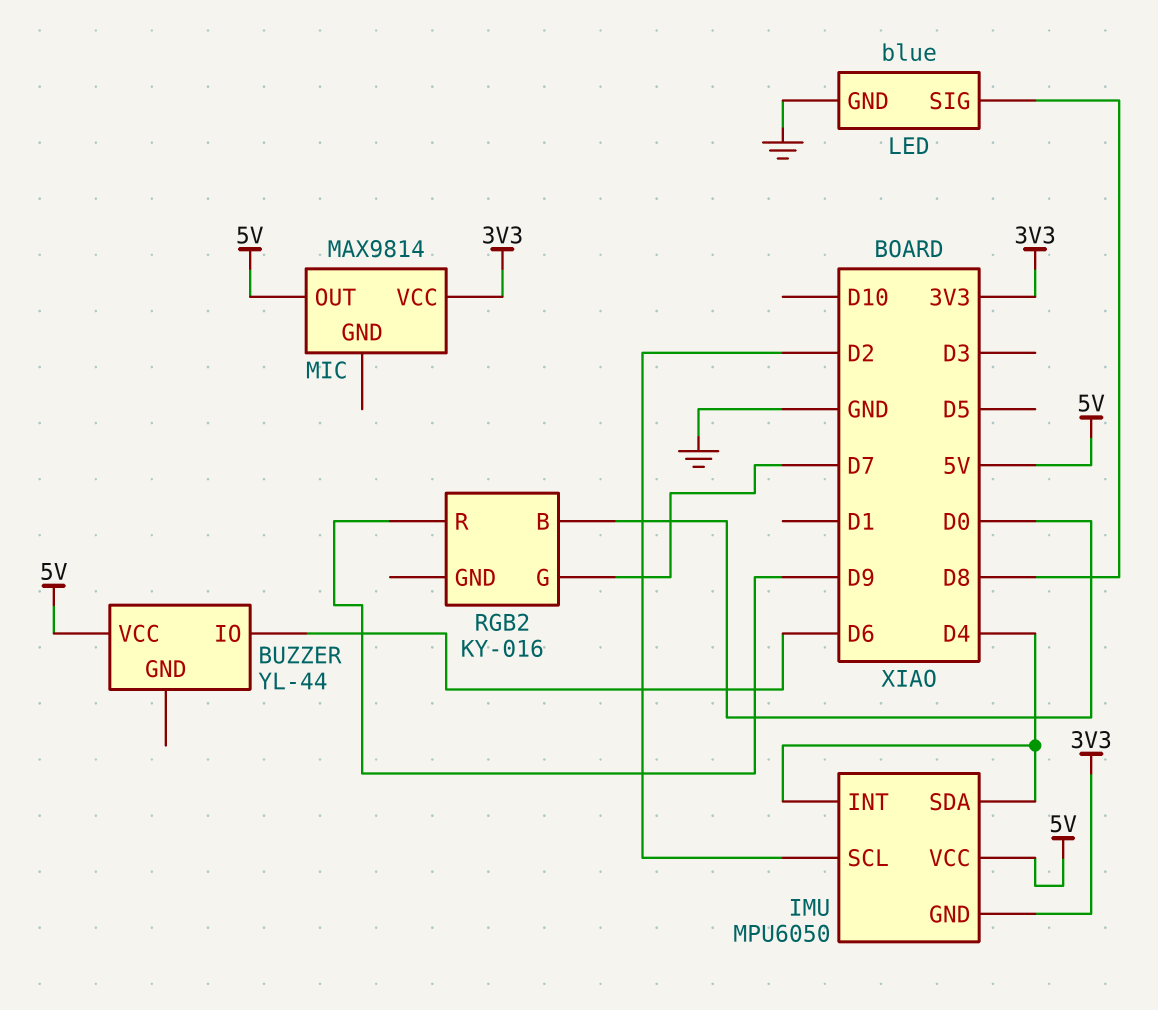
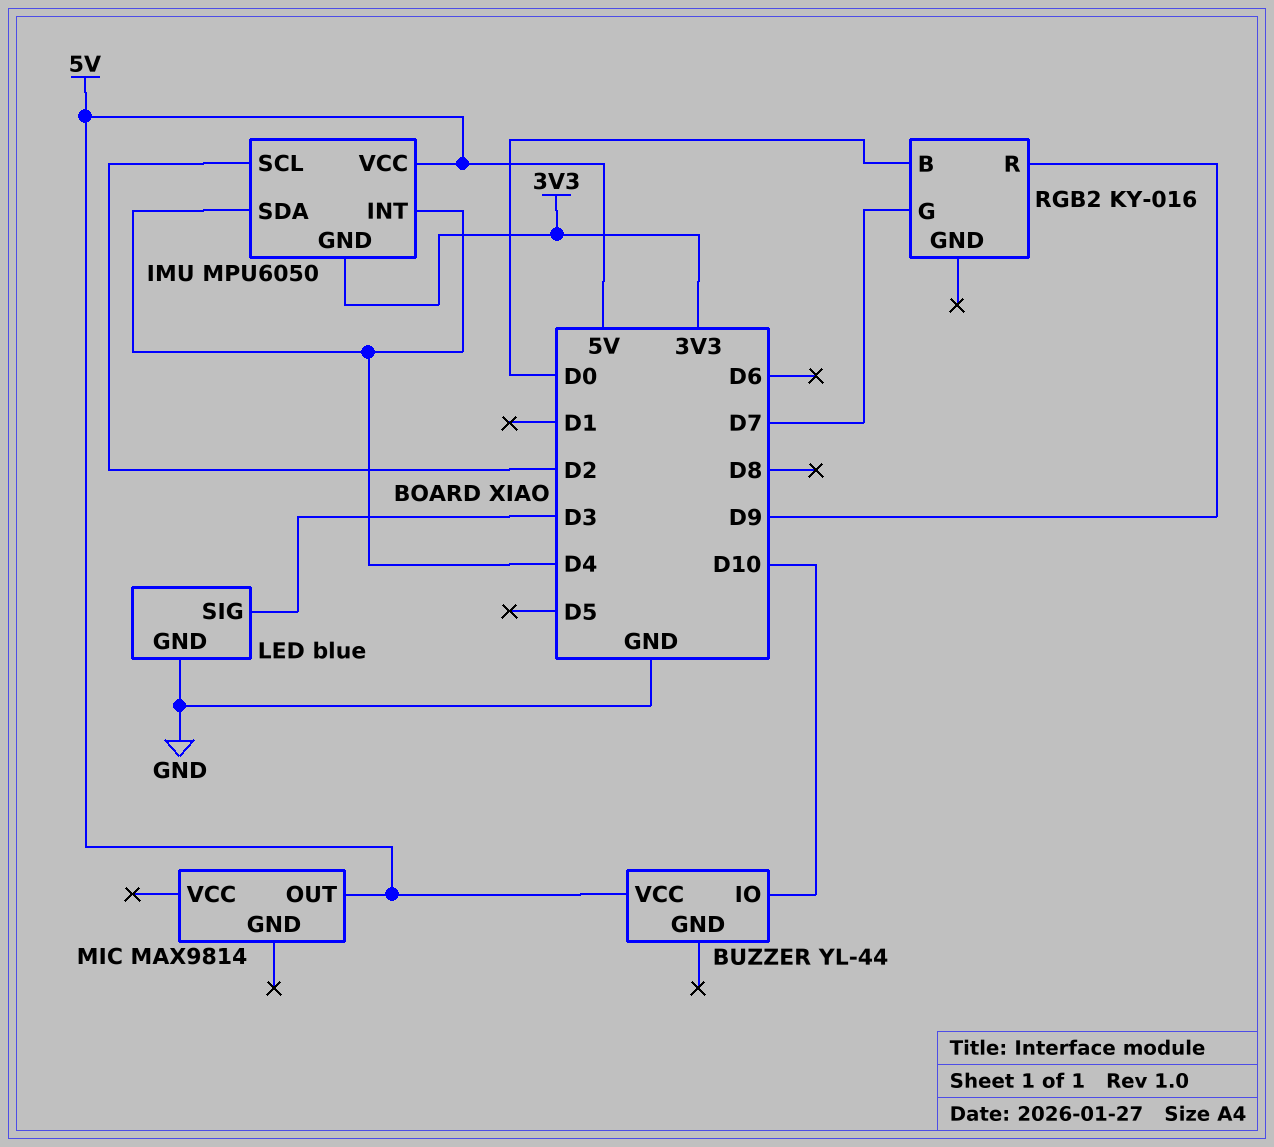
BUZZER pin IO: D6 -> D10
LED pin SIG: D8 -> D3
MIC pin VCC: 3V3 -> none

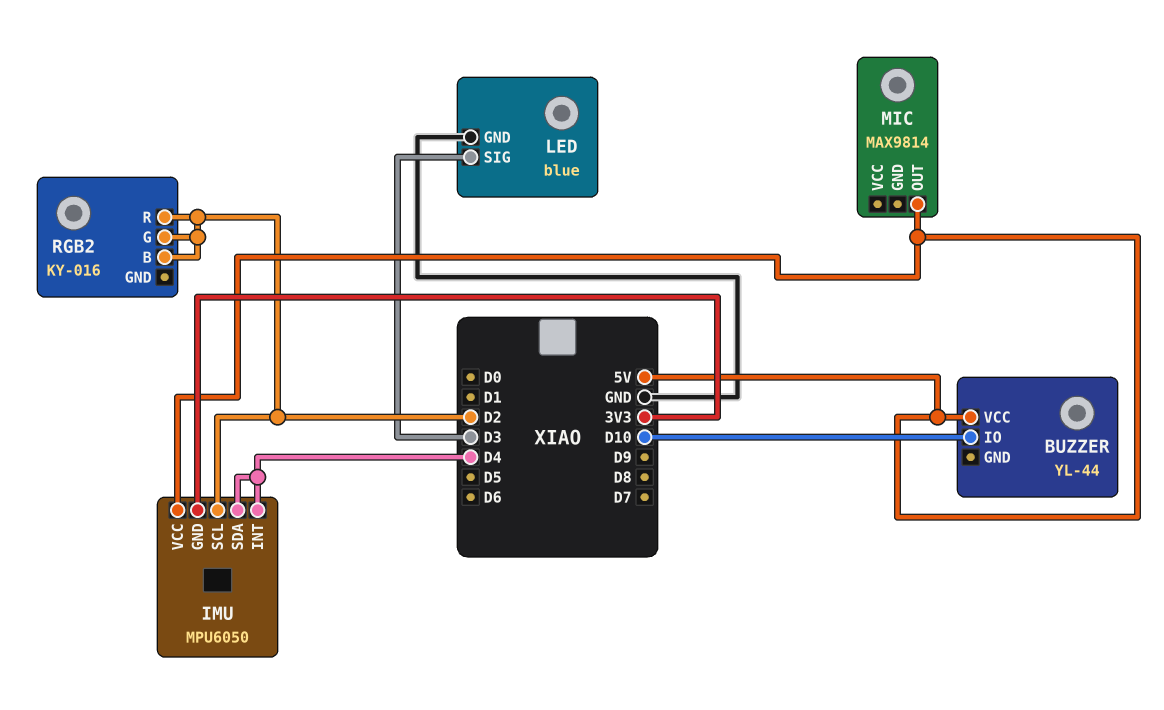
RGB2 pin B: D0 -> D2
RGB2 pin G: D7 -> D2
RGB2 pin R: D9 -> D2

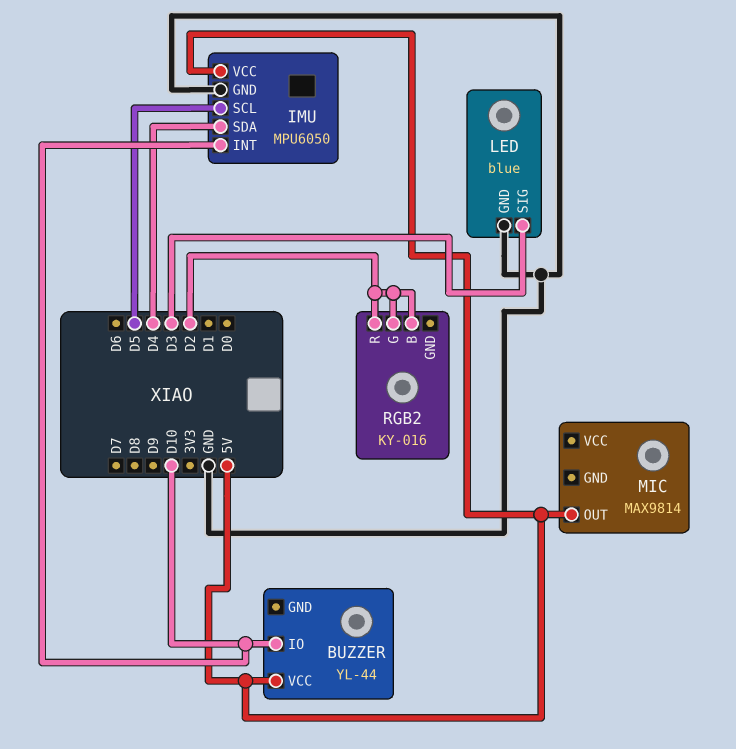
IMU pin GND: 3V3 -> GND
IMU pin INT: D4 -> D10
IMU pin SCL: D2 -> D5

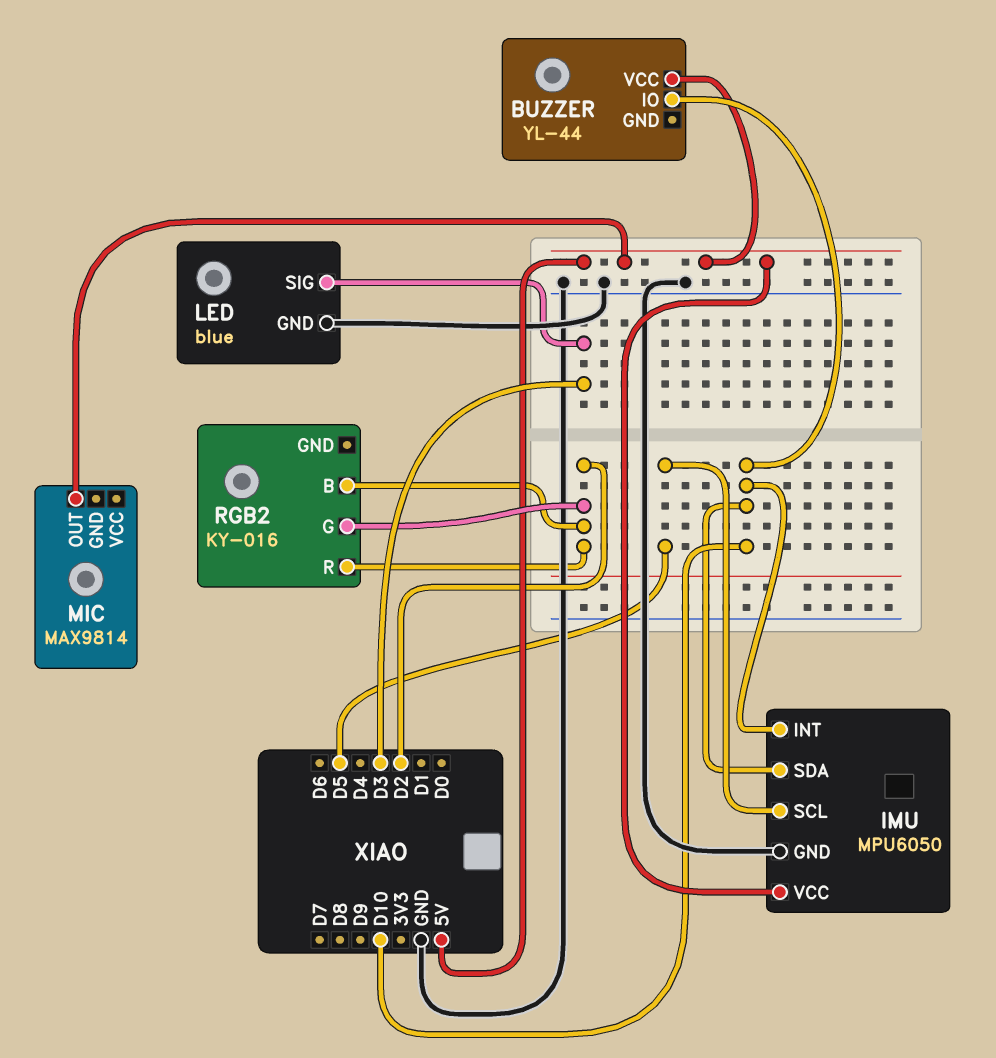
IMU pin SDA: D4 -> D10

